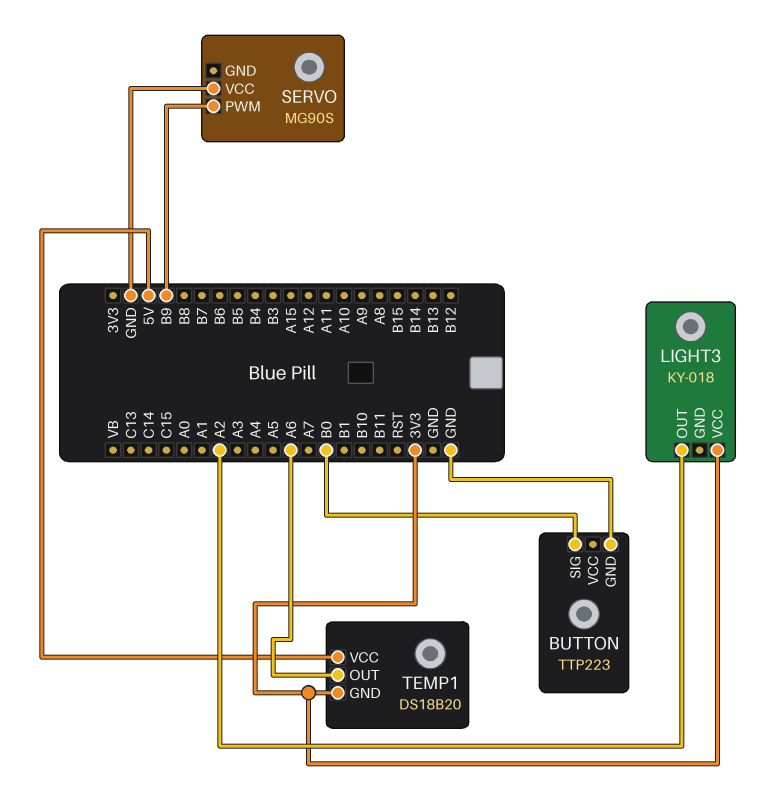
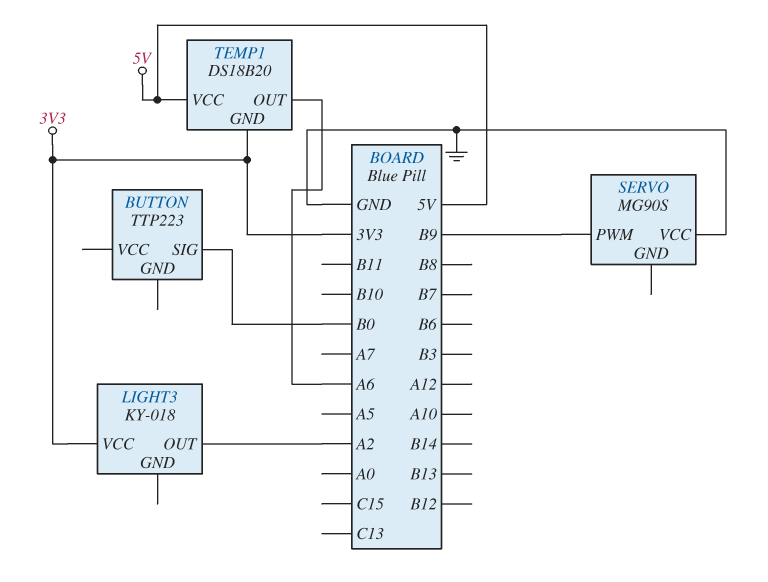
BUTTON pin GND: GND -> none

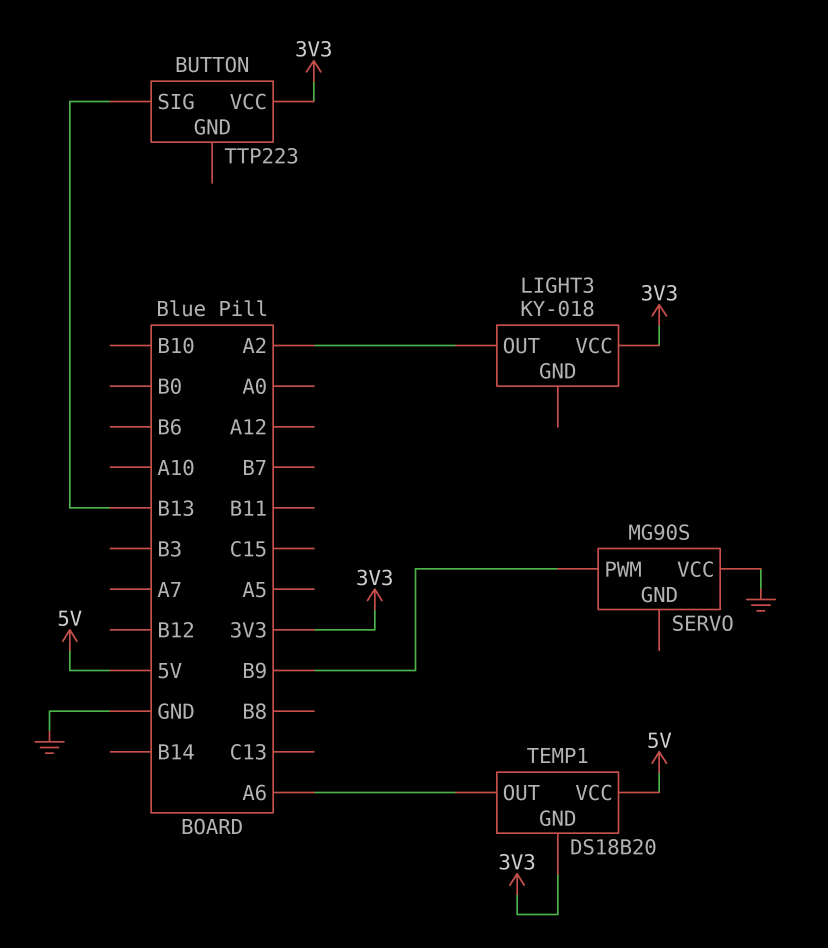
BUTTON pin SIG: B0 -> B13
BUTTON pin VCC: none -> 3V3

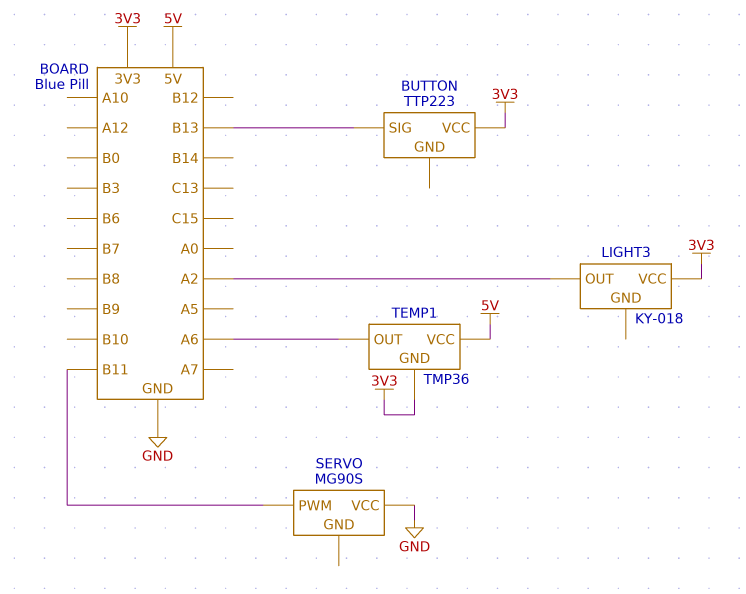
SERVO pin PWM: B9 -> B11
TEMP1: DS18B20 -> TMP36

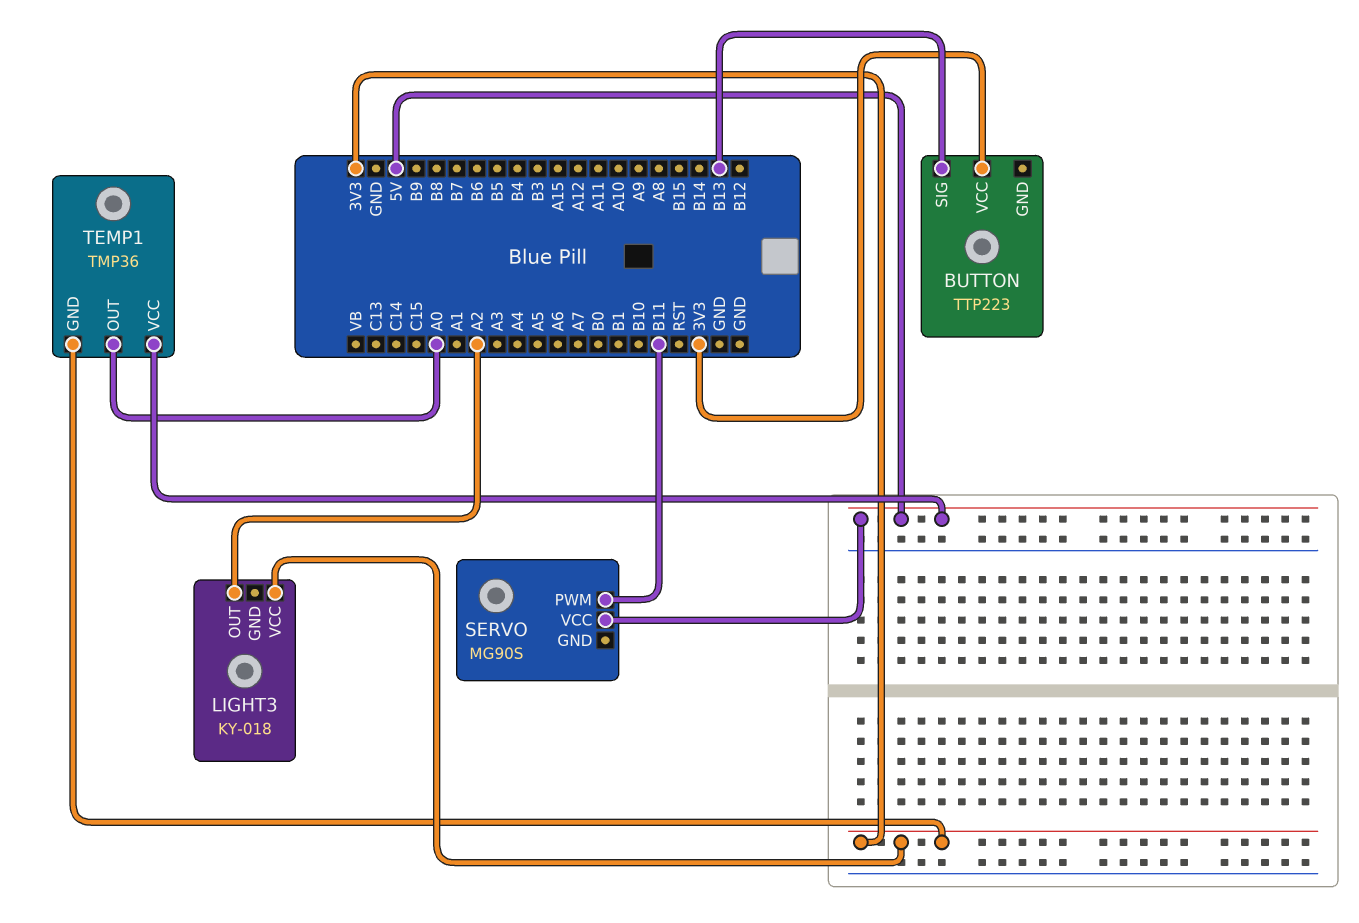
SERVO pin VCC: GND -> 5V
TEMP1 pin OUT: A6 -> A0

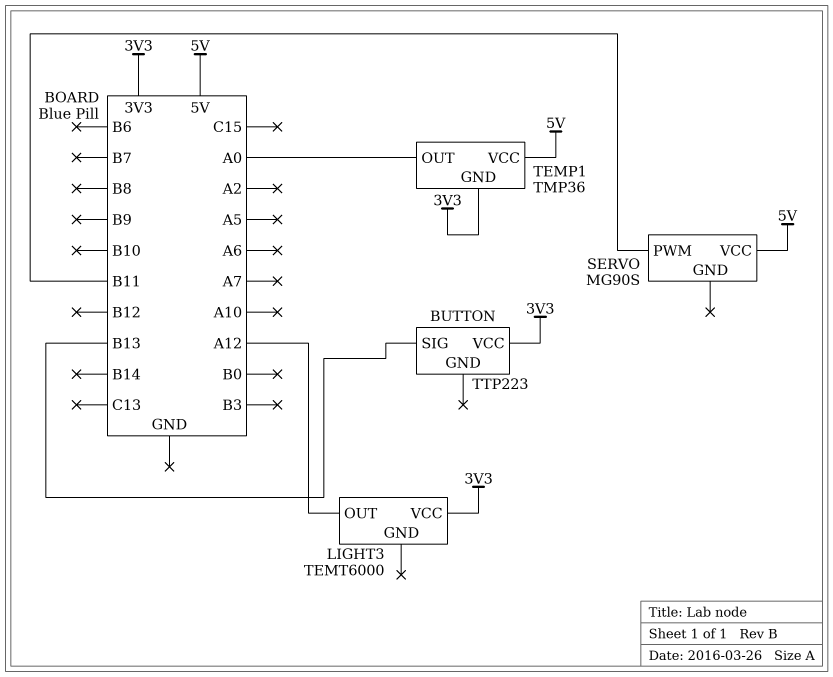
LIGHT3: KY-018 -> TEMT6000
LIGHT3 pin OUT: A2 -> A12

